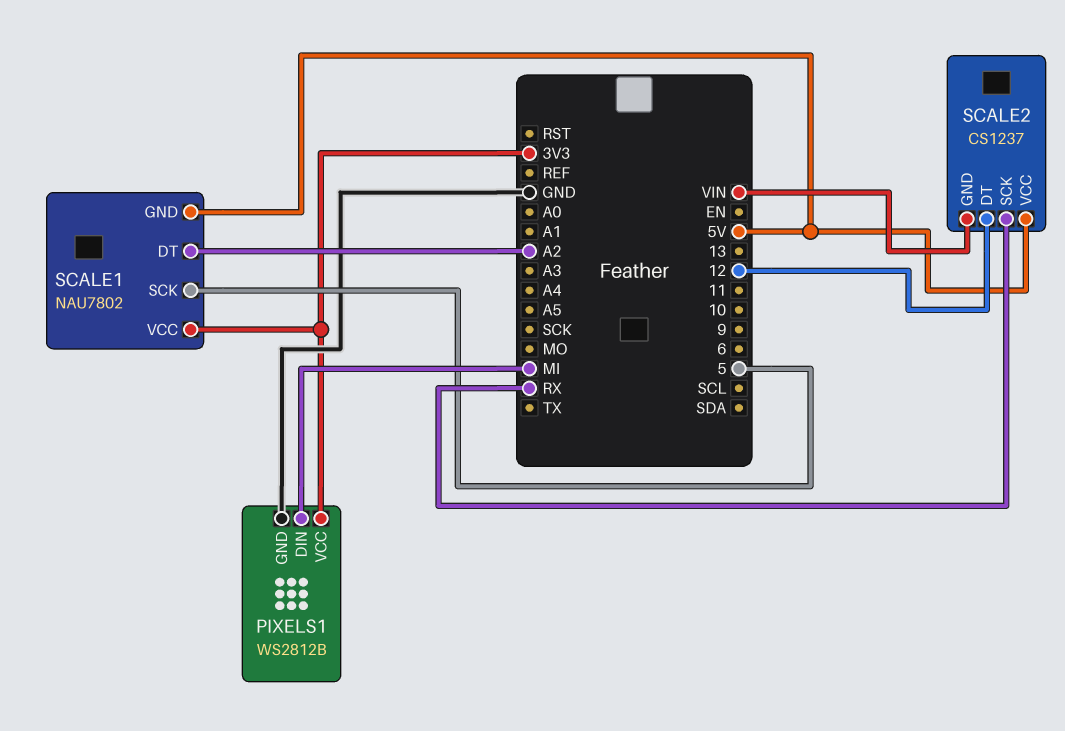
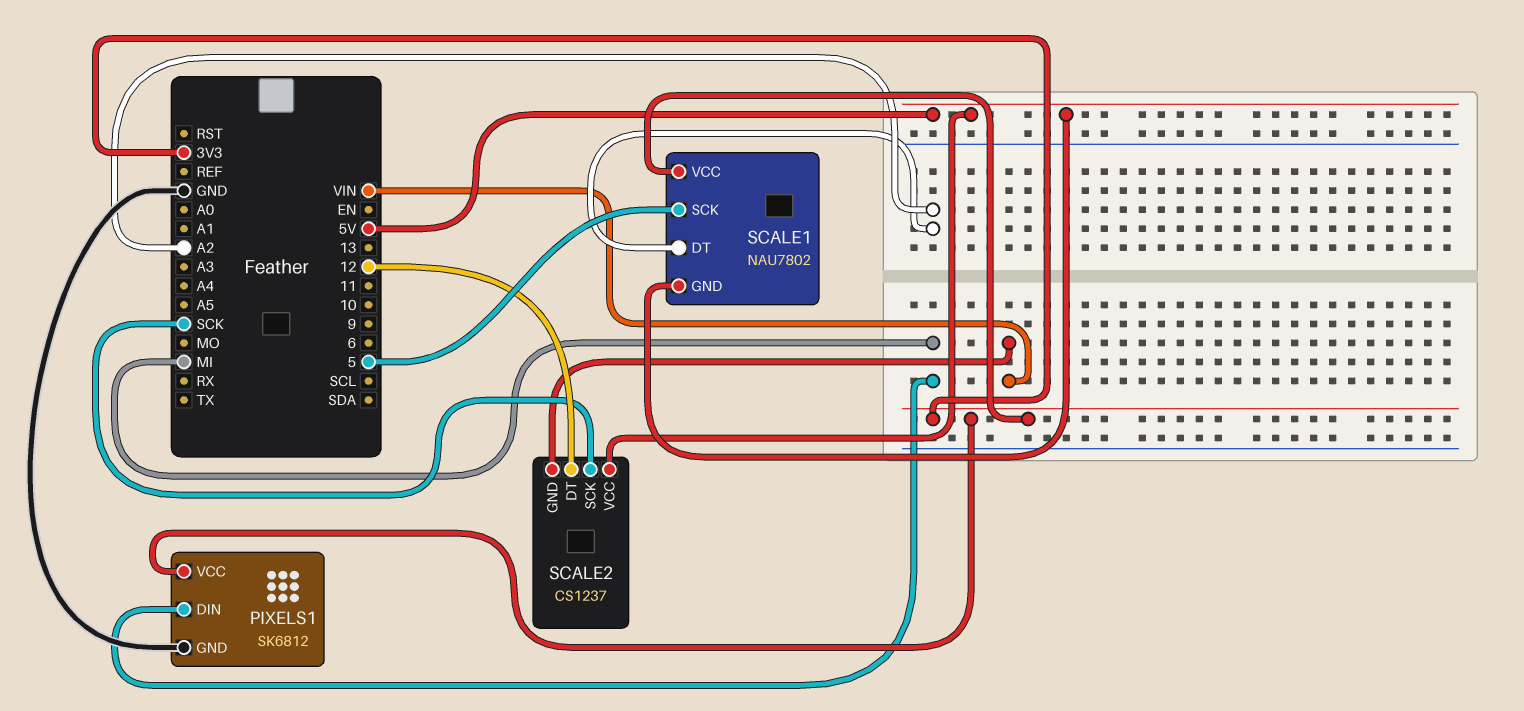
PIXELS1: WS2812B -> SK6812
SCALE2 pin SCK: RX -> SCK

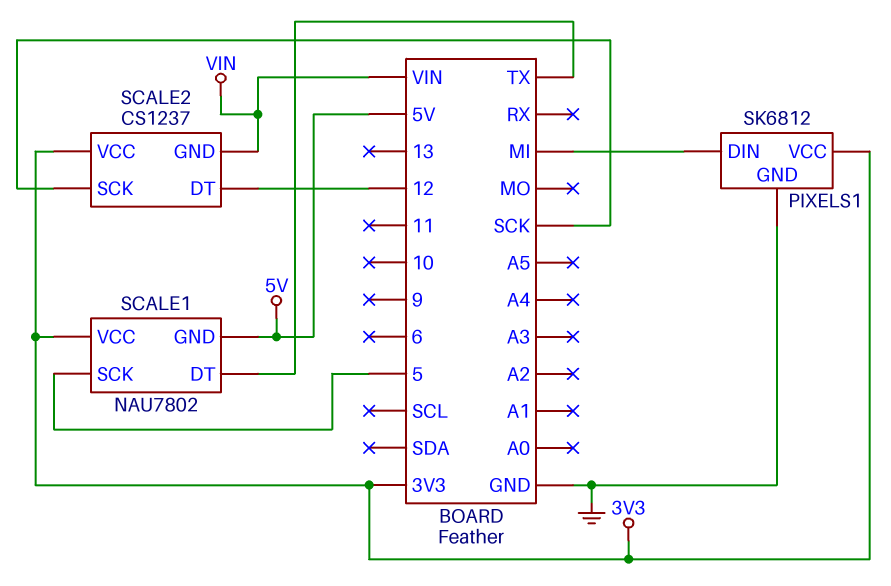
SCALE1 pin DT: A2 -> TX
SCALE2 pin VCC: 5V -> 3V3

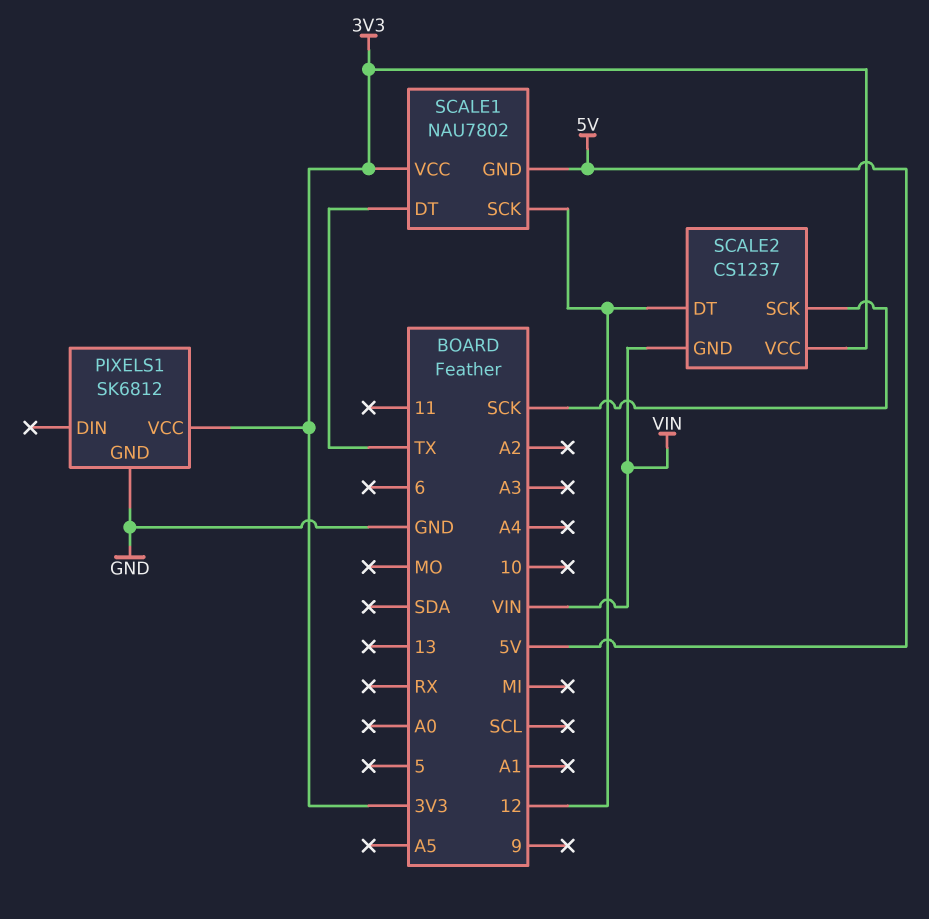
PIXELS1 pin DIN: MI -> none
SCALE1 pin SCK: 5 -> 12

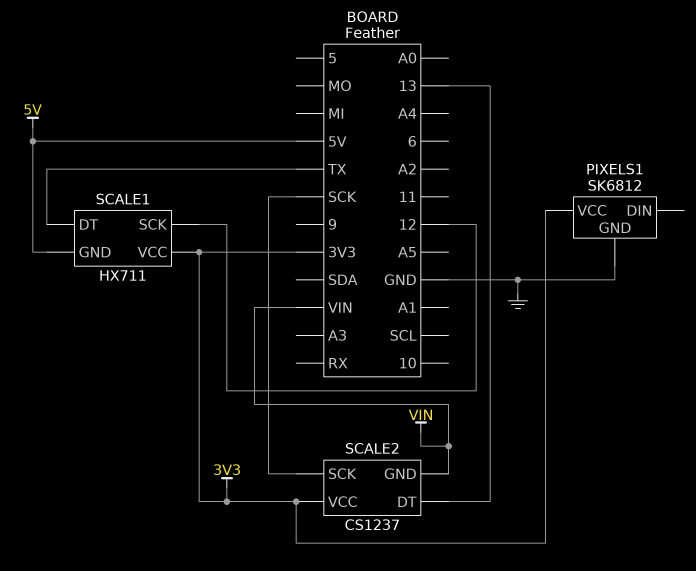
SCALE1: NAU7802 -> HX711
SCALE2 pin DT: 12 -> 13

